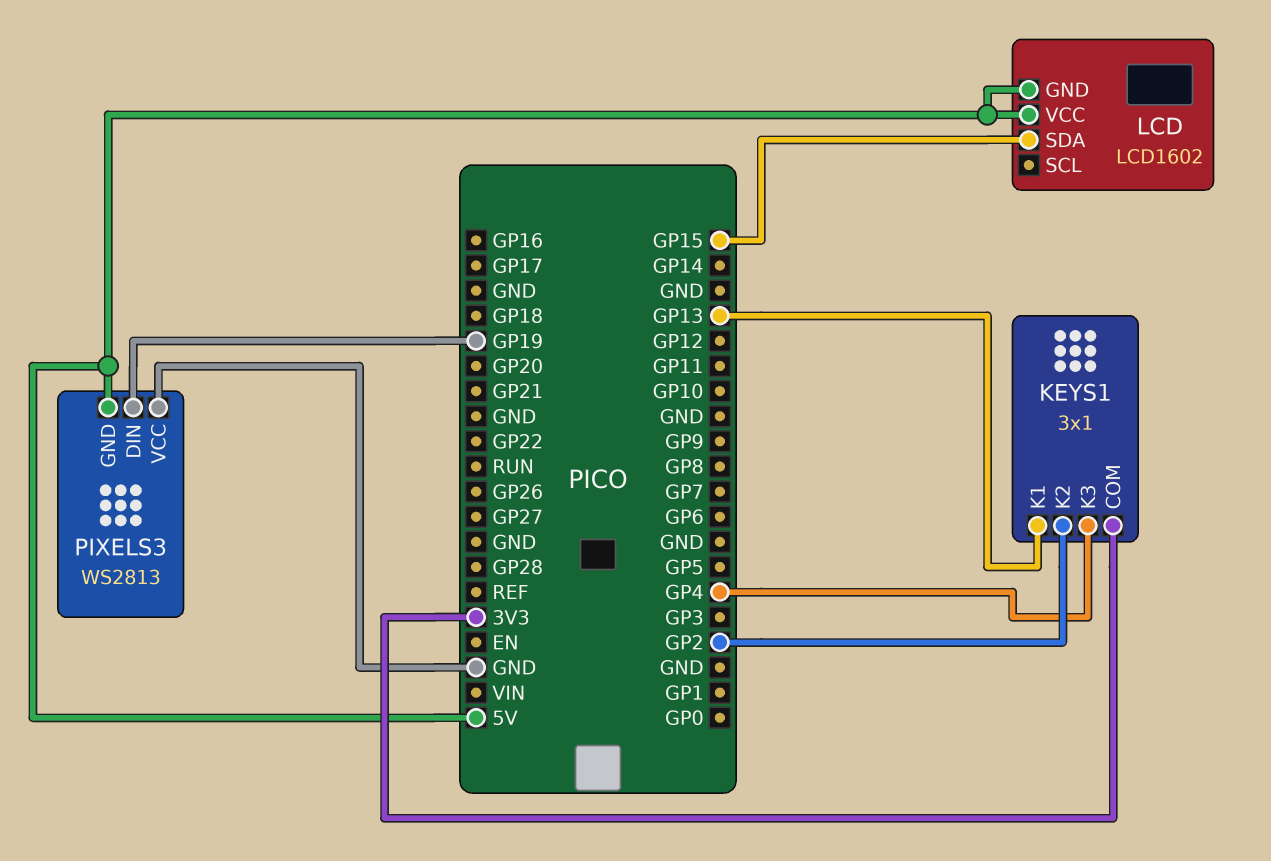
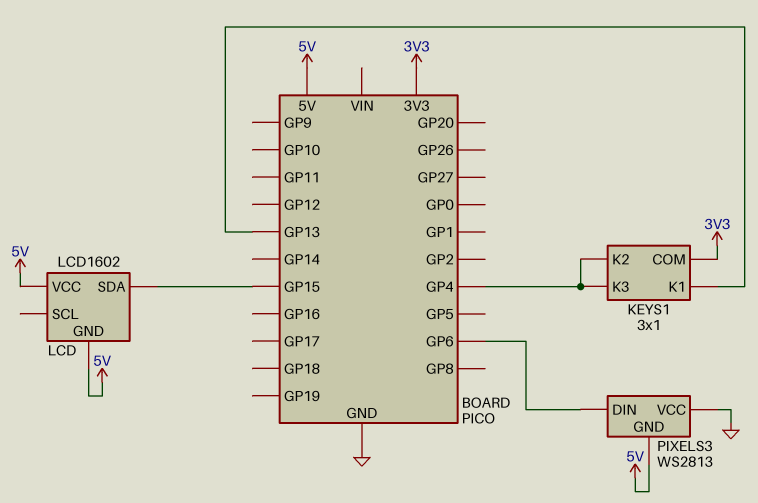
KEYS1 pin K2: GP2 -> GP4
PIXELS3 pin DIN: GP19 -> GP6

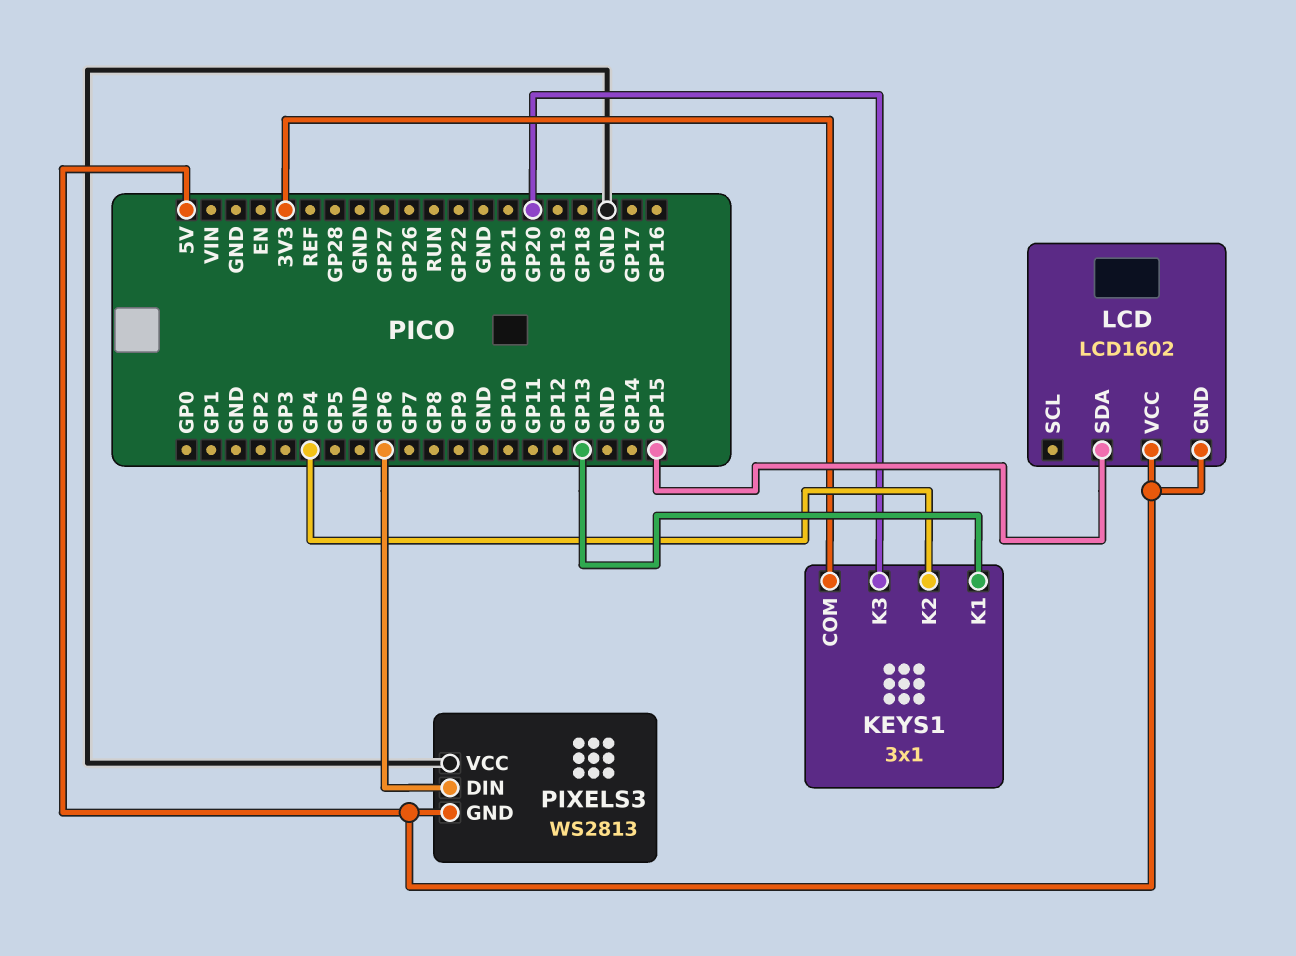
KEYS1 pin K3: GP4 -> GP20

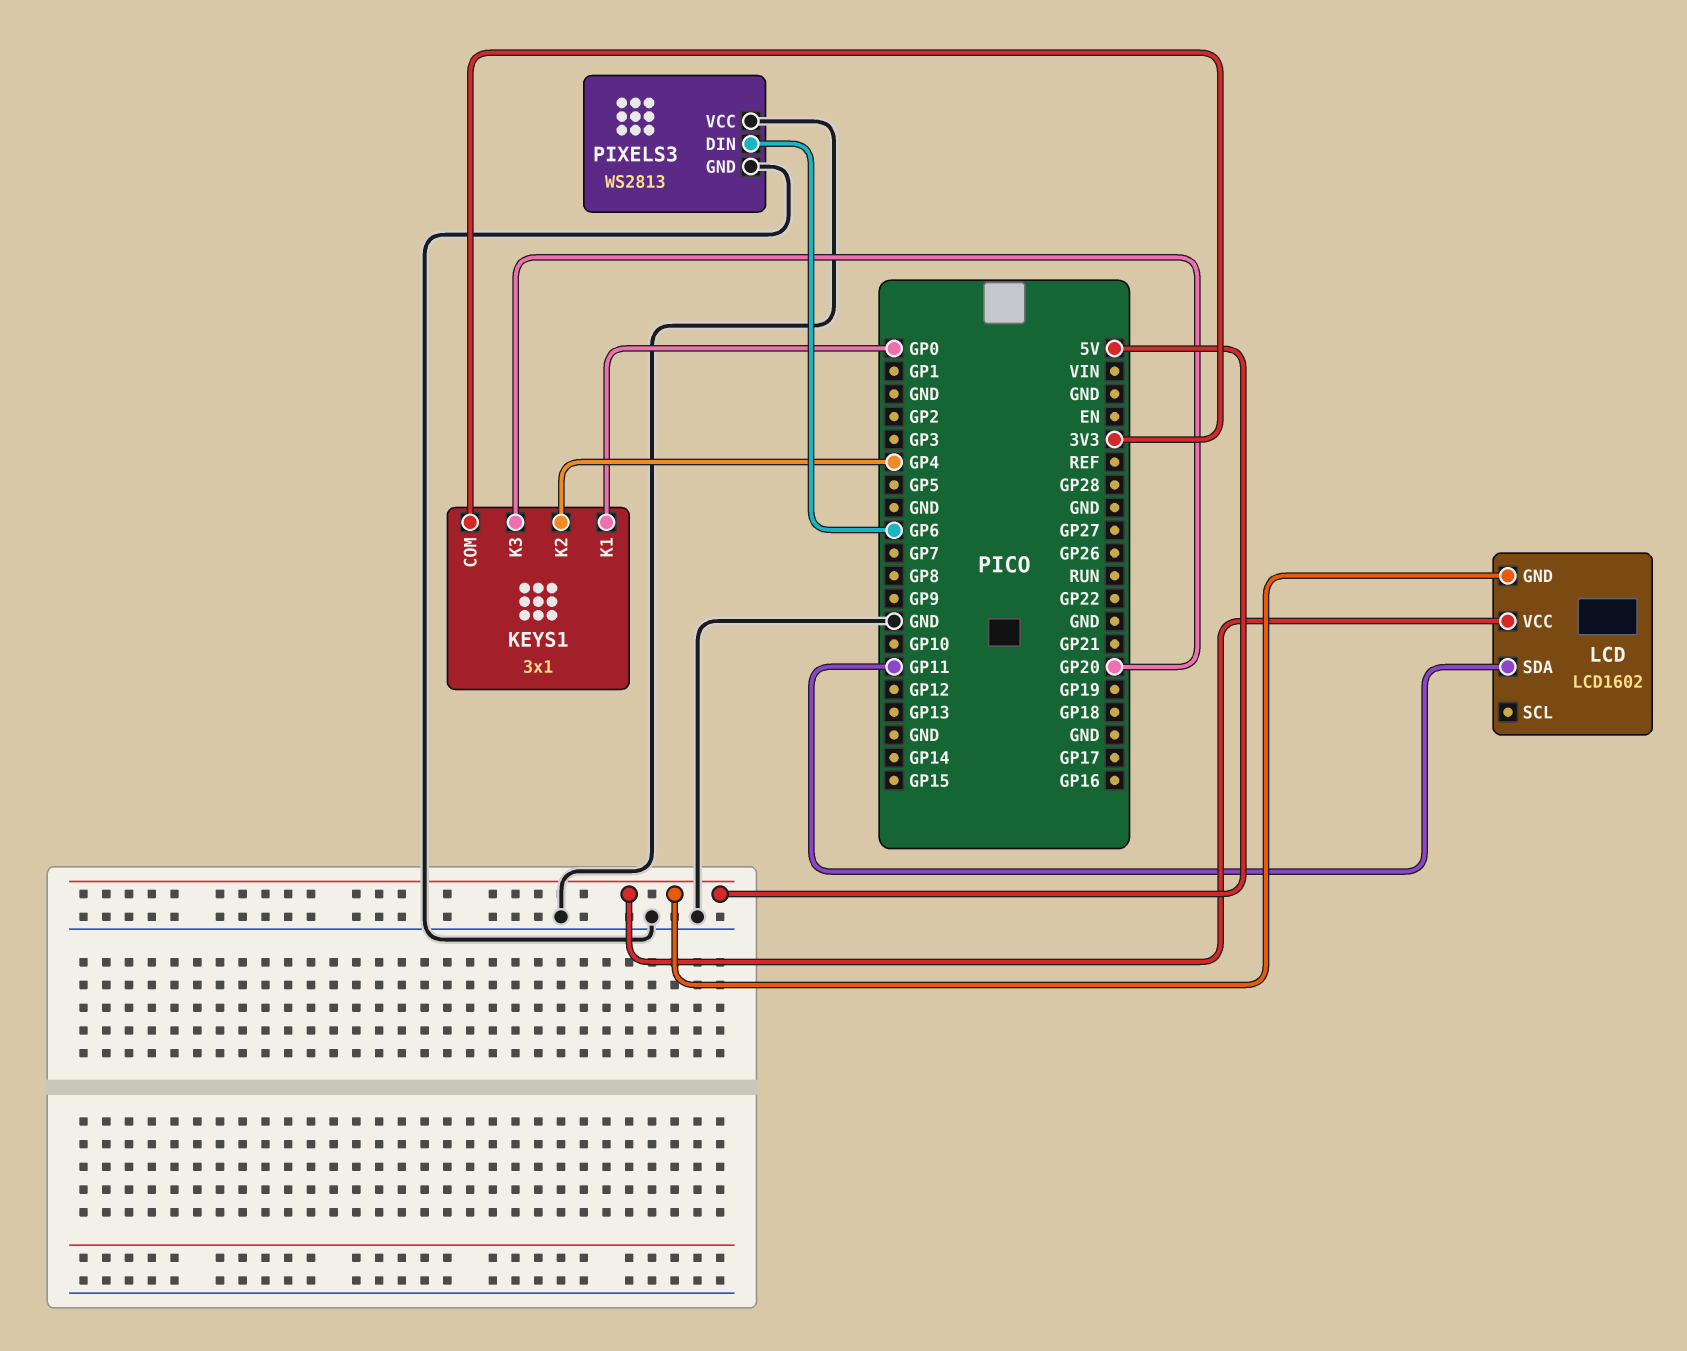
KEYS1 pin K1: GP13 -> GP0
LCD pin SDA: GP15 -> GP11
PIXELS3 pin GND: 5V -> GND

